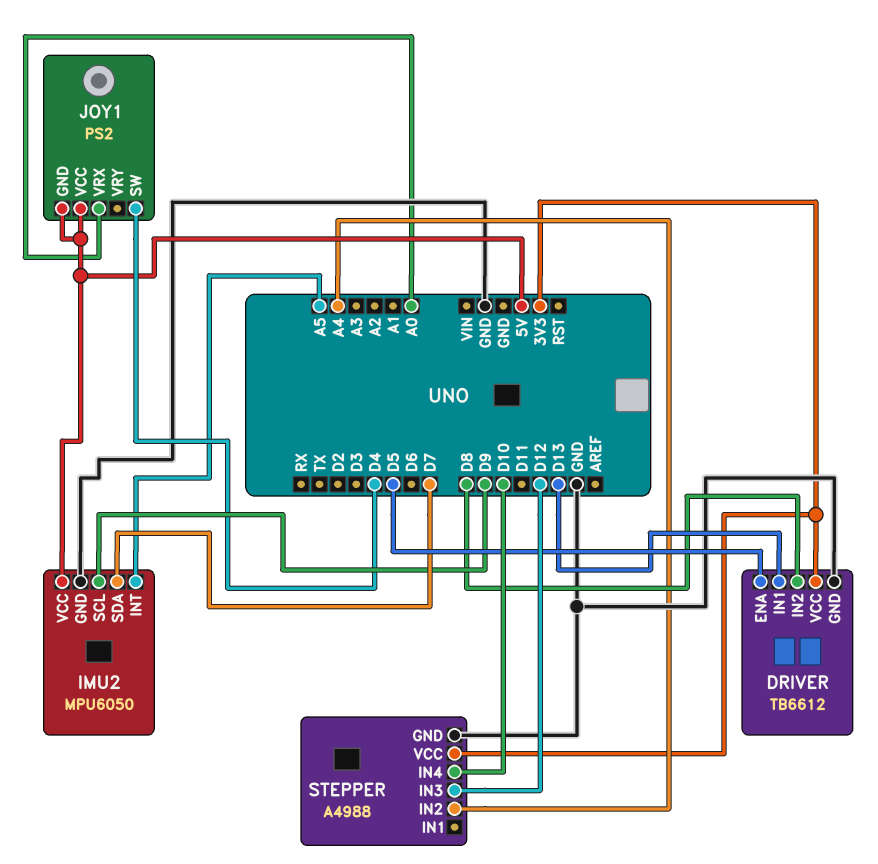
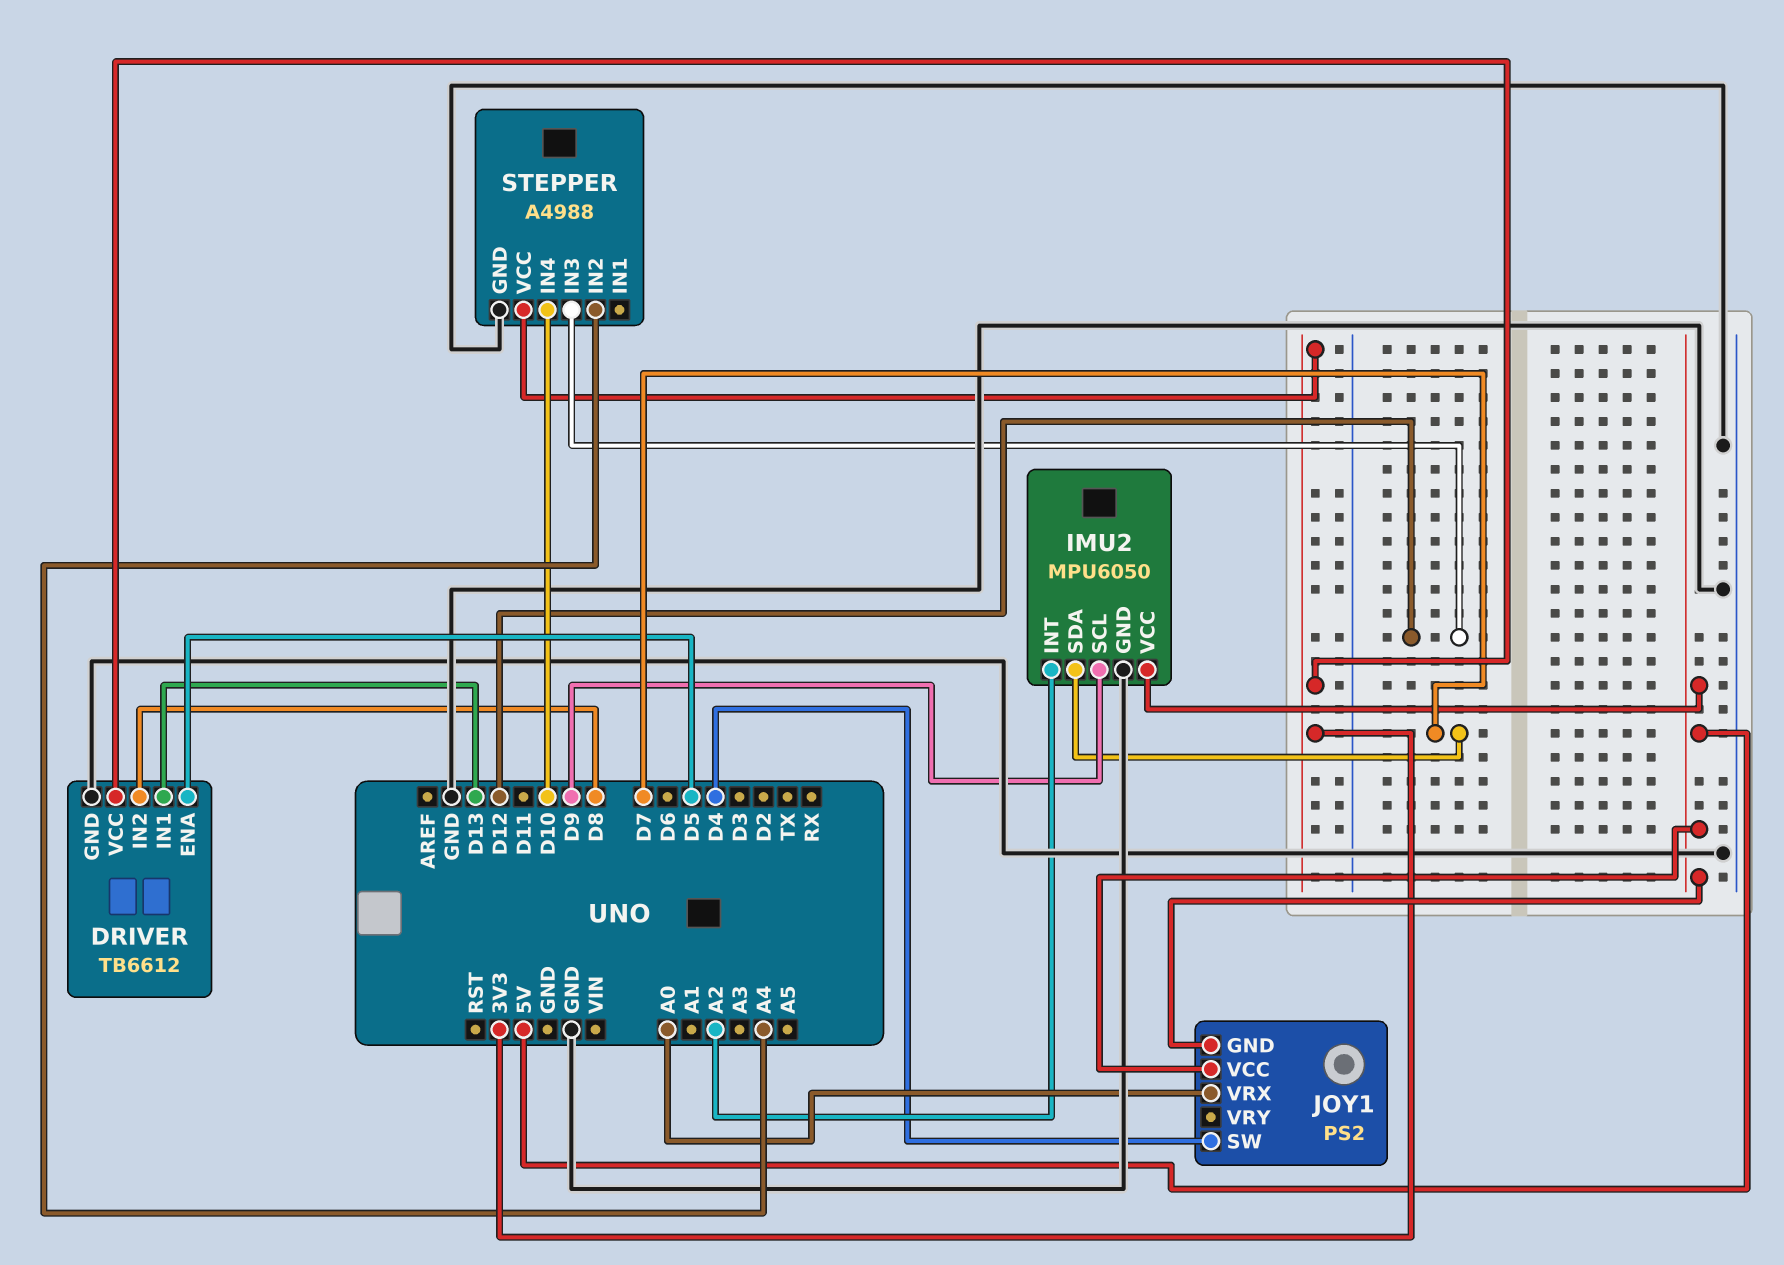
IMU2 pin INT: A5 -> A2

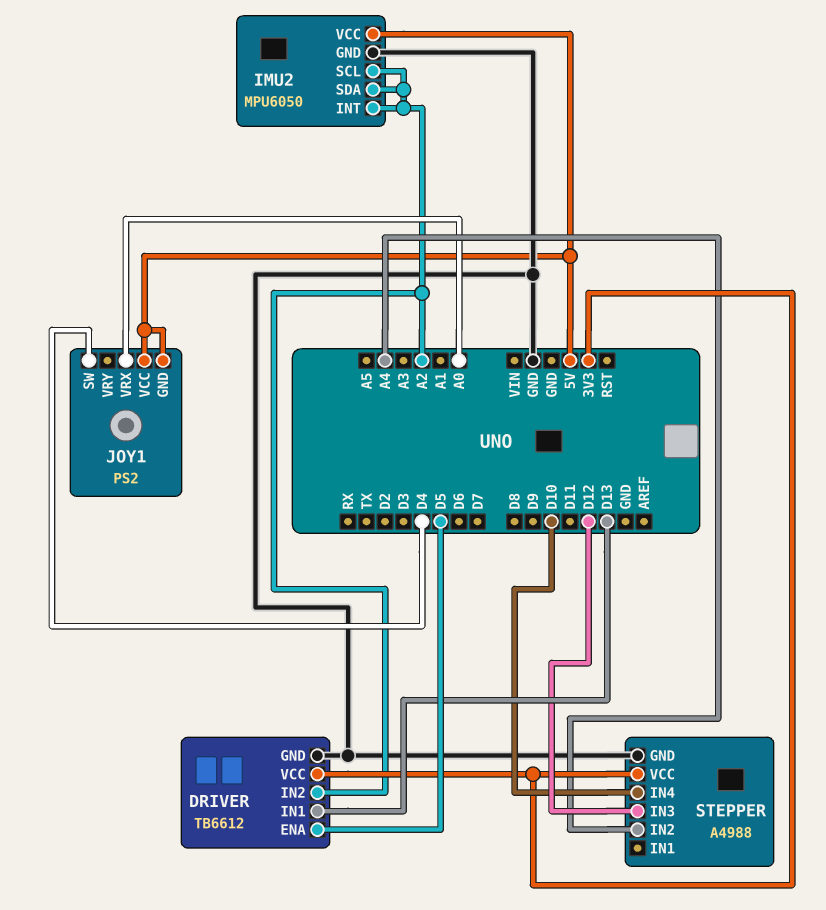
DRIVER pin IN2: D8 -> A2
IMU2 pin SCL: D9 -> A2
IMU2 pin SDA: D7 -> A2

